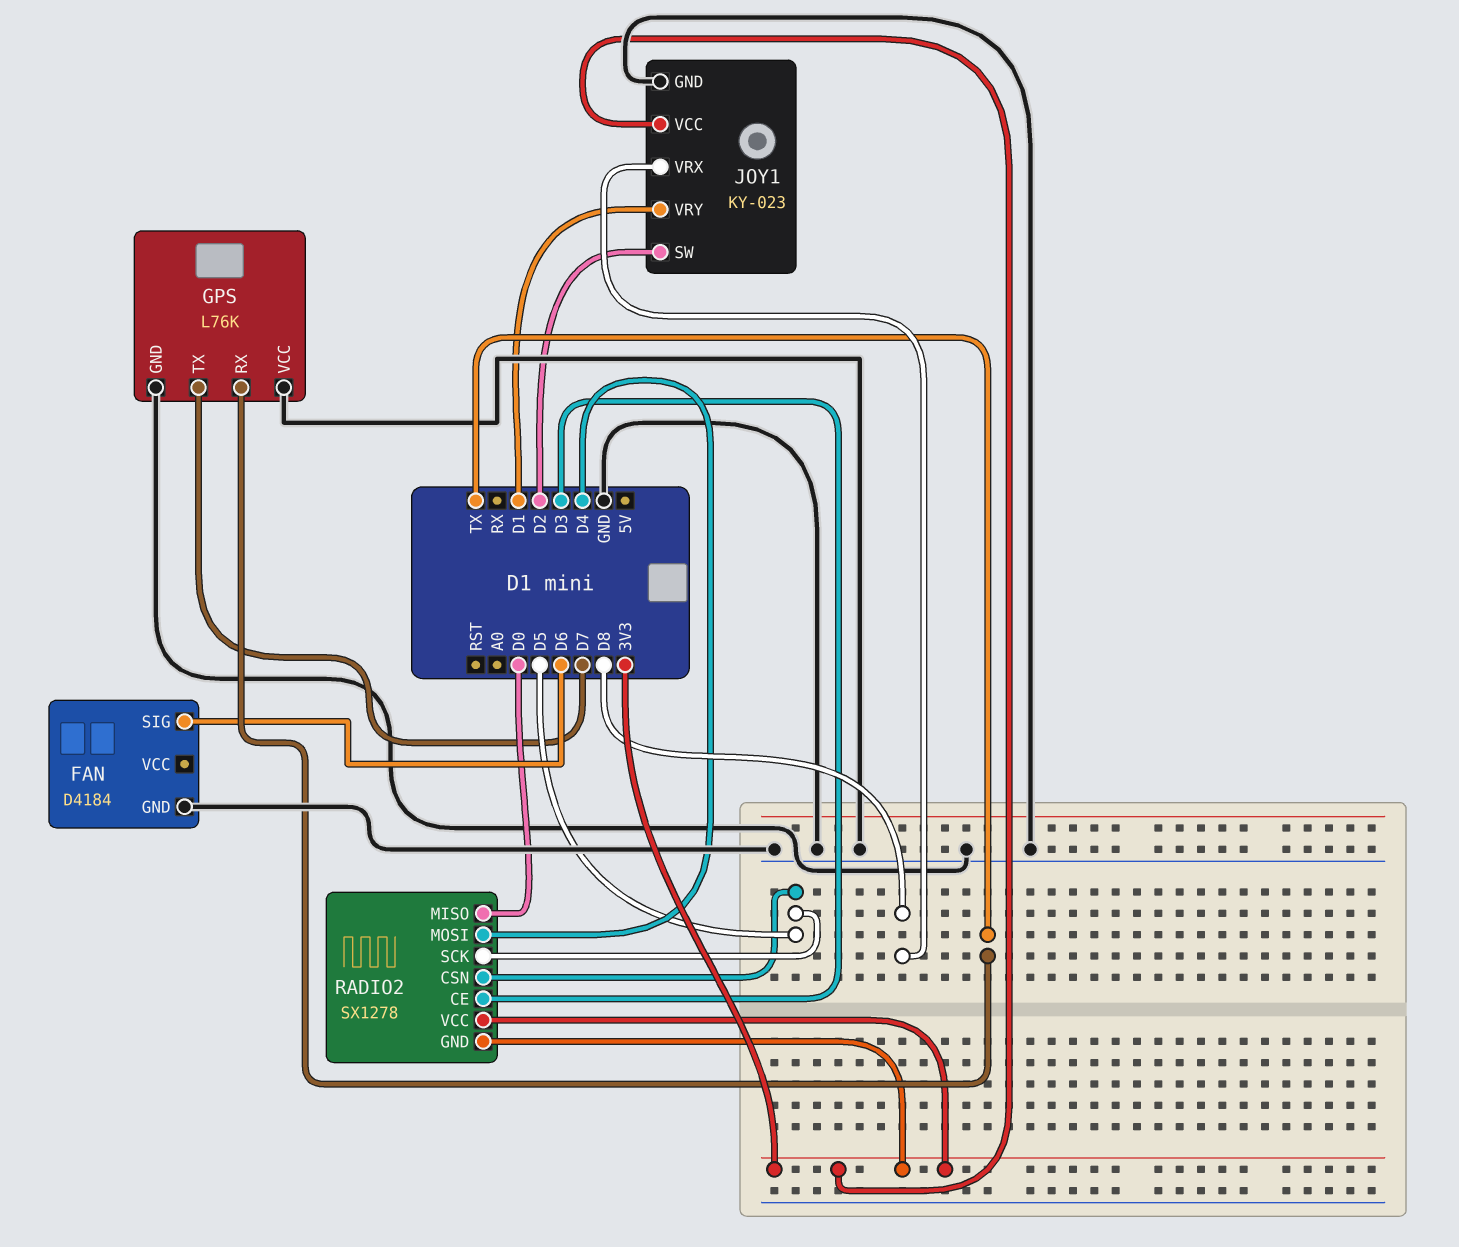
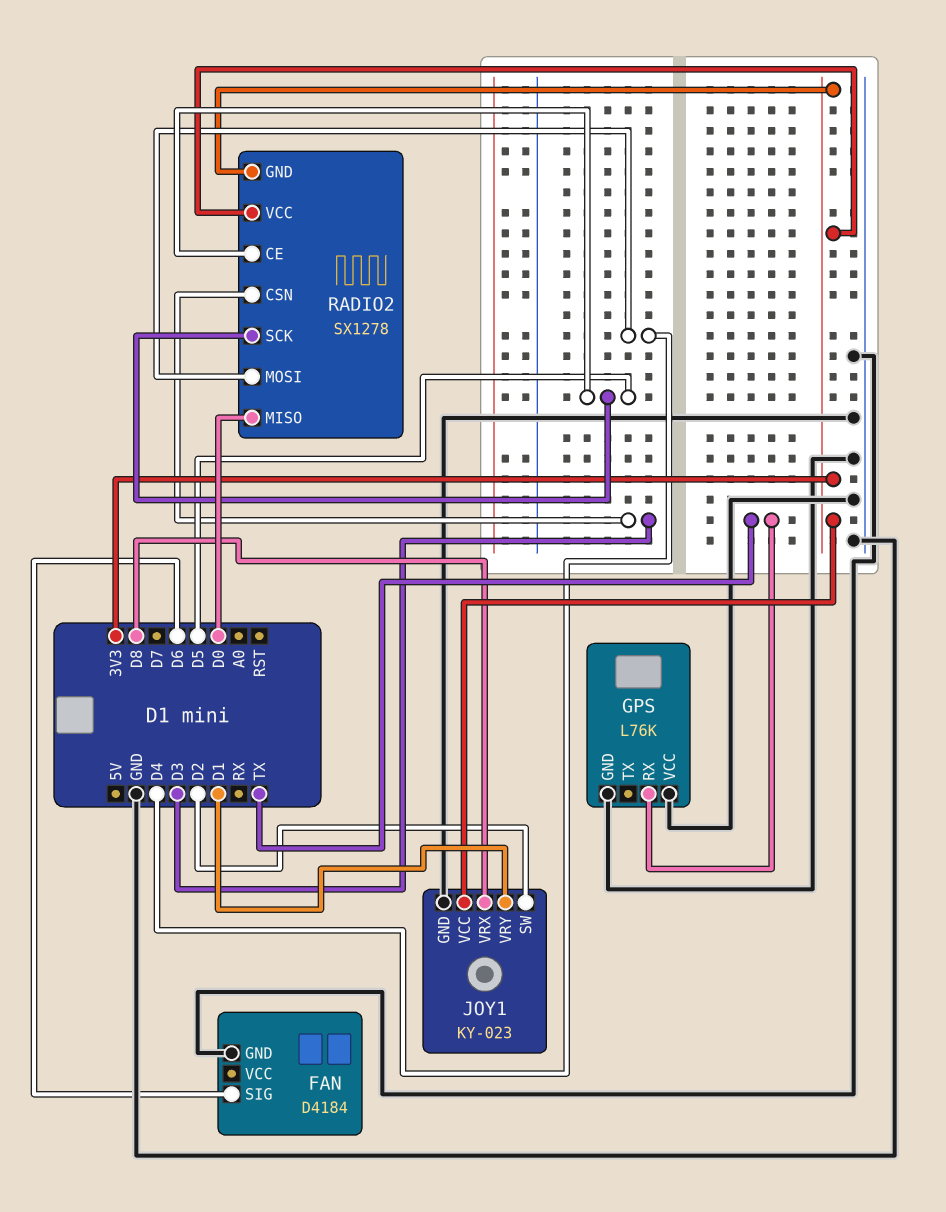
GPS pin TX: D7 -> none
RADIO2 pin CE: D3 -> D5
RADIO2 pin CSN: D5 -> D3

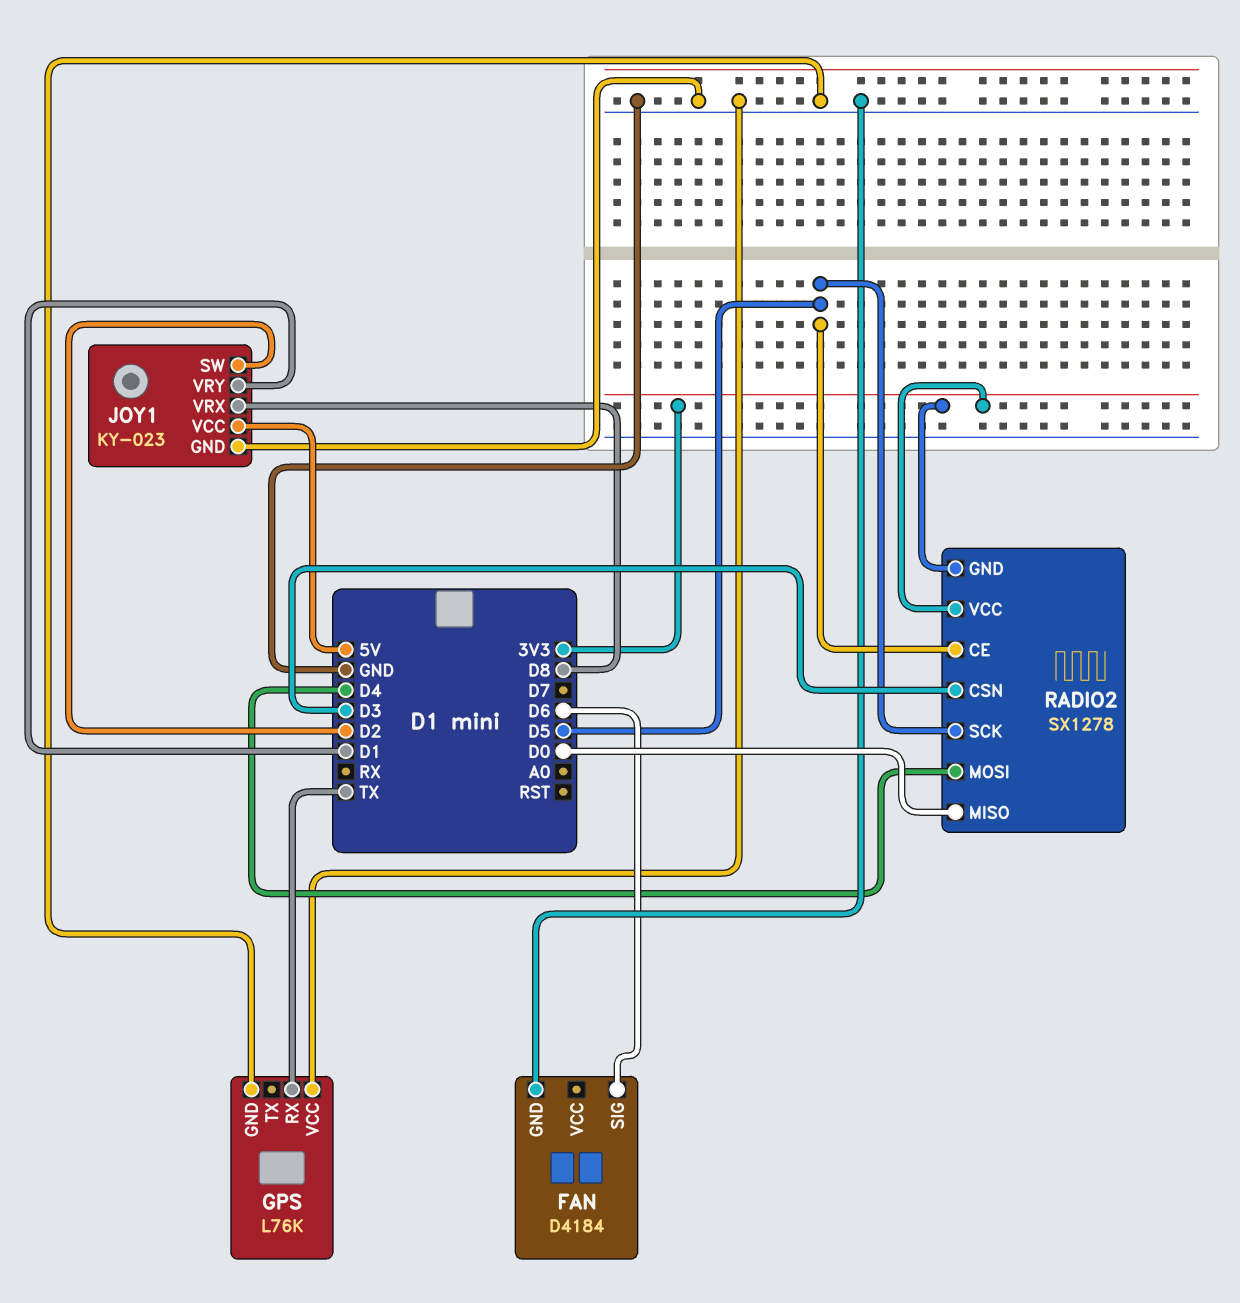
JOY1 pin VCC: 3V3 -> 5V

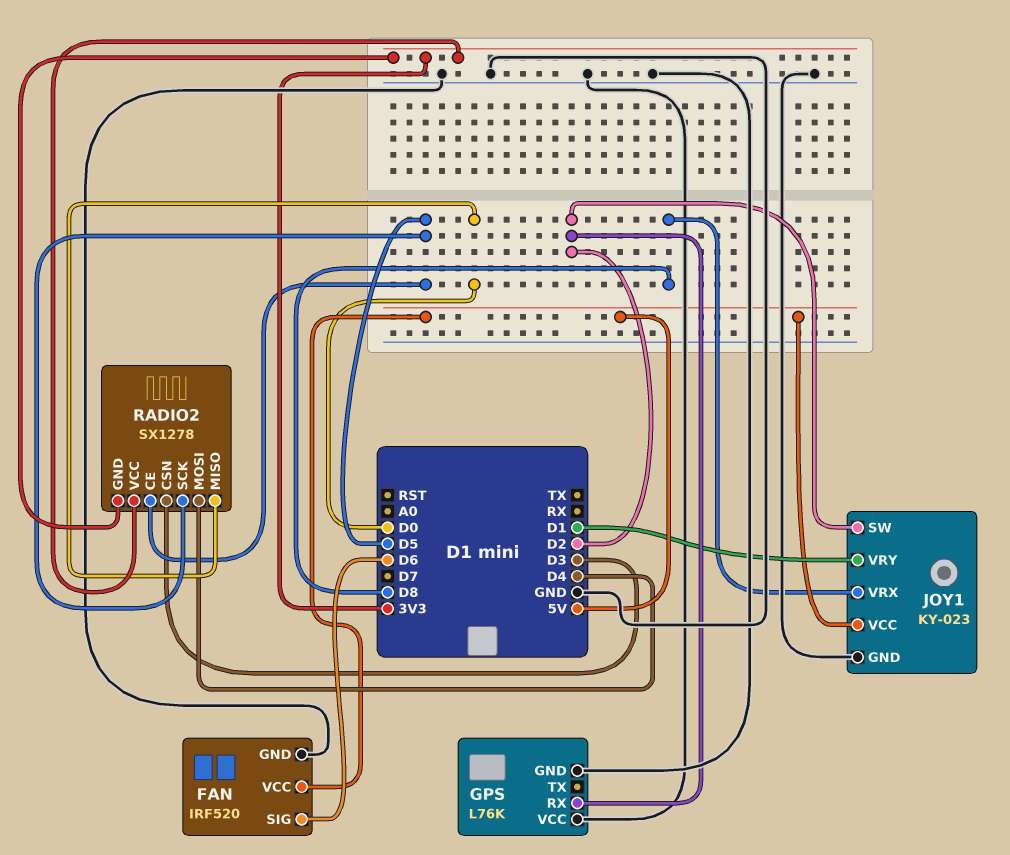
FAN: D4184 -> IRF520
FAN pin VCC: none -> 5V
GPS pin RX: TX -> D2

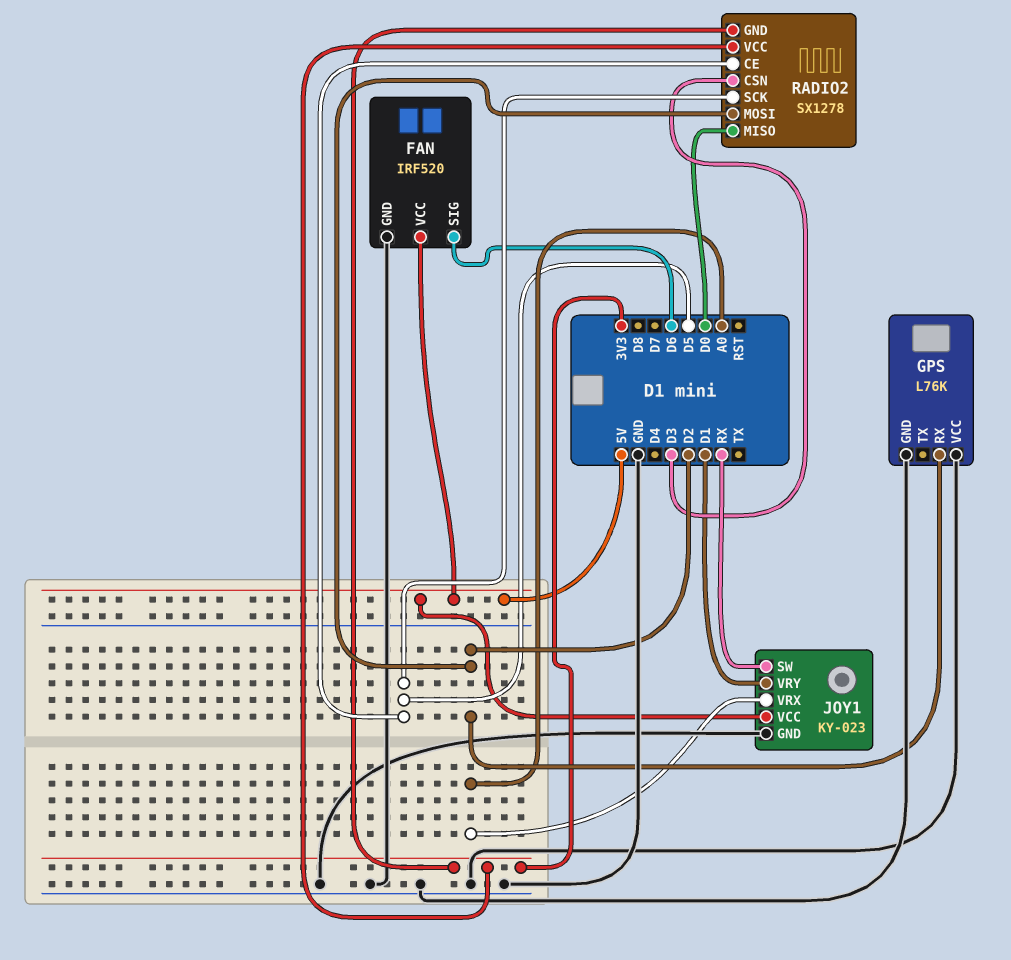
JOY1 pin SW: D2 -> RX
JOY1 pin VRX: D8 -> A0
RADIO2 pin MOSI: D4 -> D2

